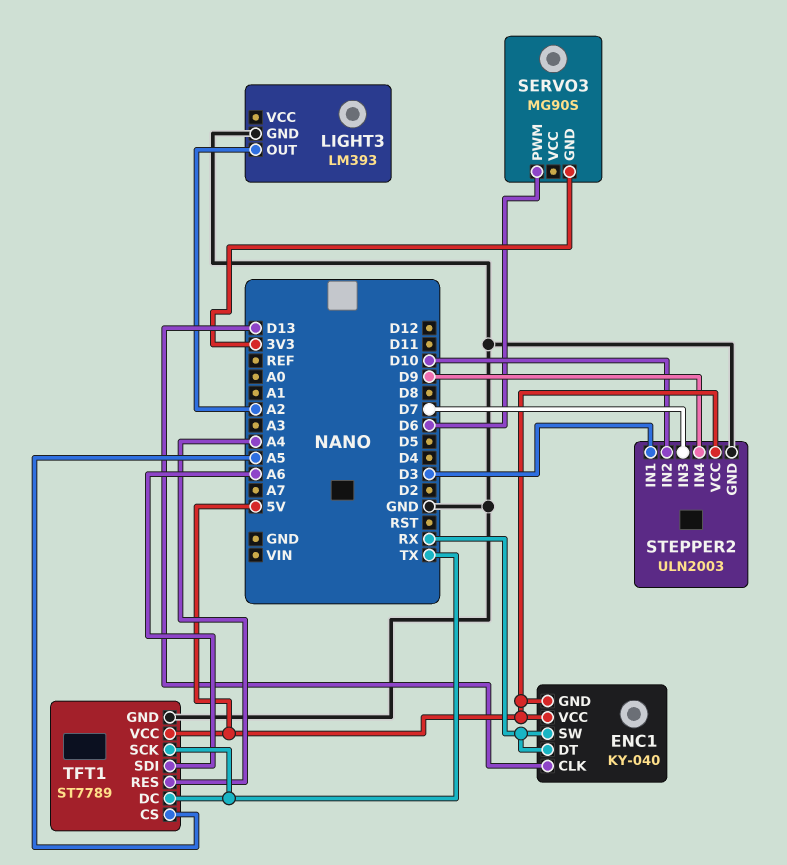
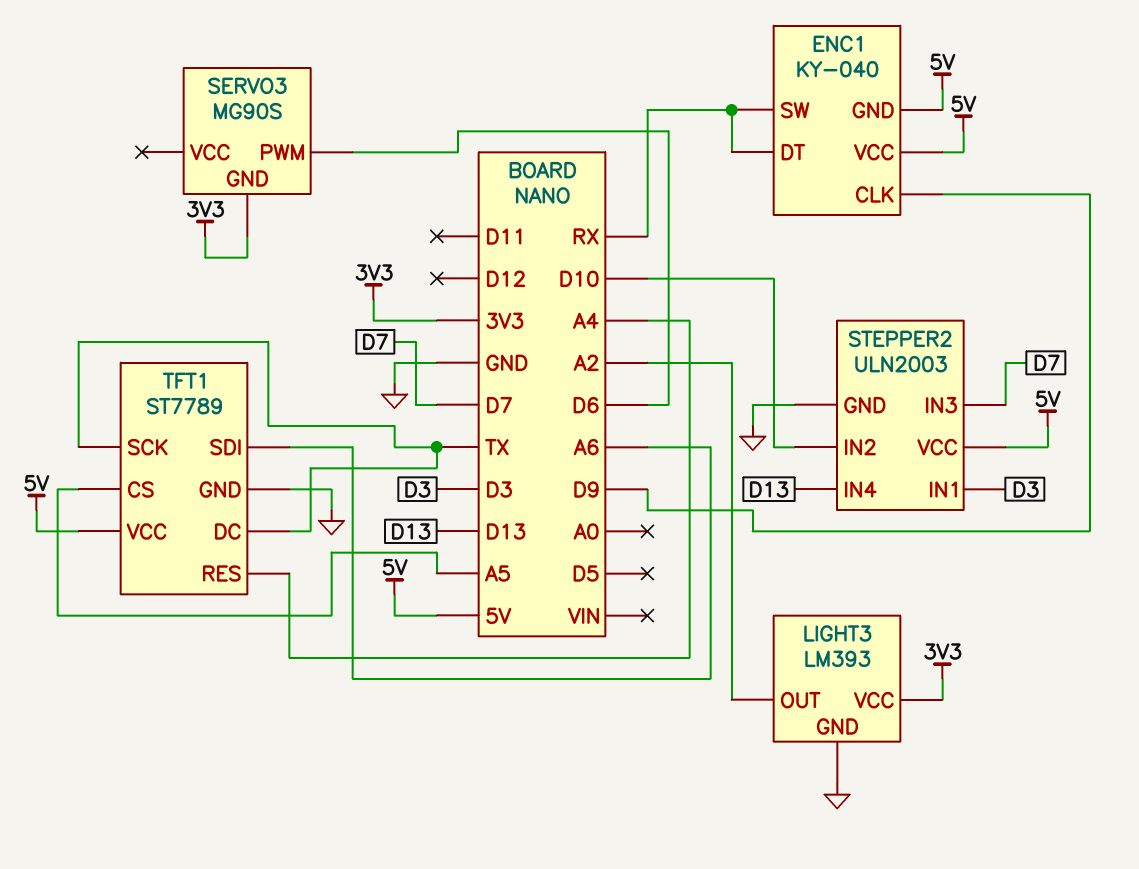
ENC1 pin CLK: D13 -> D9
LIGHT3 pin VCC: none -> 3V3
STEPPER2 pin IN4: D9 -> D13

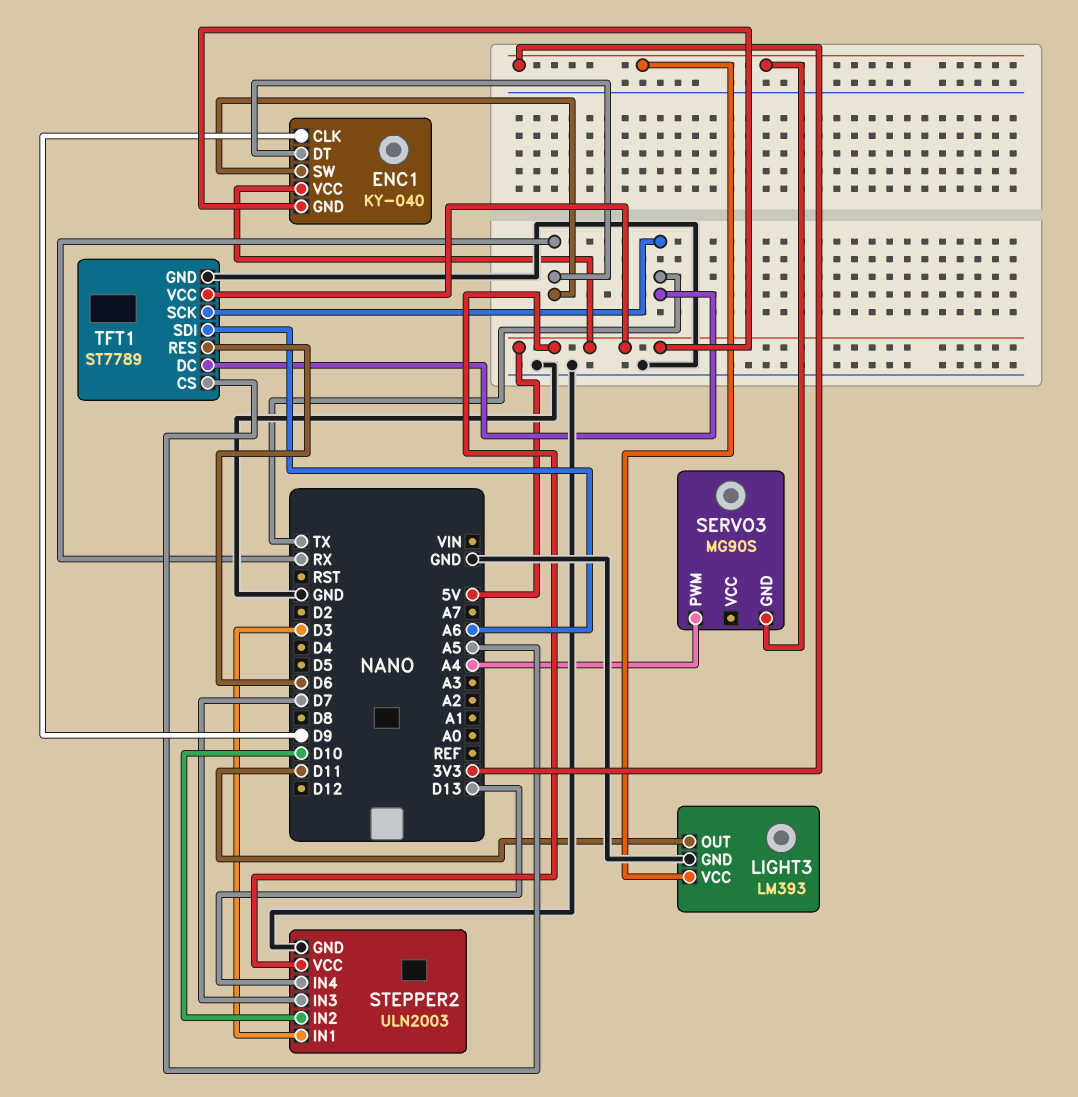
LIGHT3 pin OUT: A2 -> D11
SERVO3 pin PWM: D6 -> A4
TFT1 pin RES: A4 -> D6

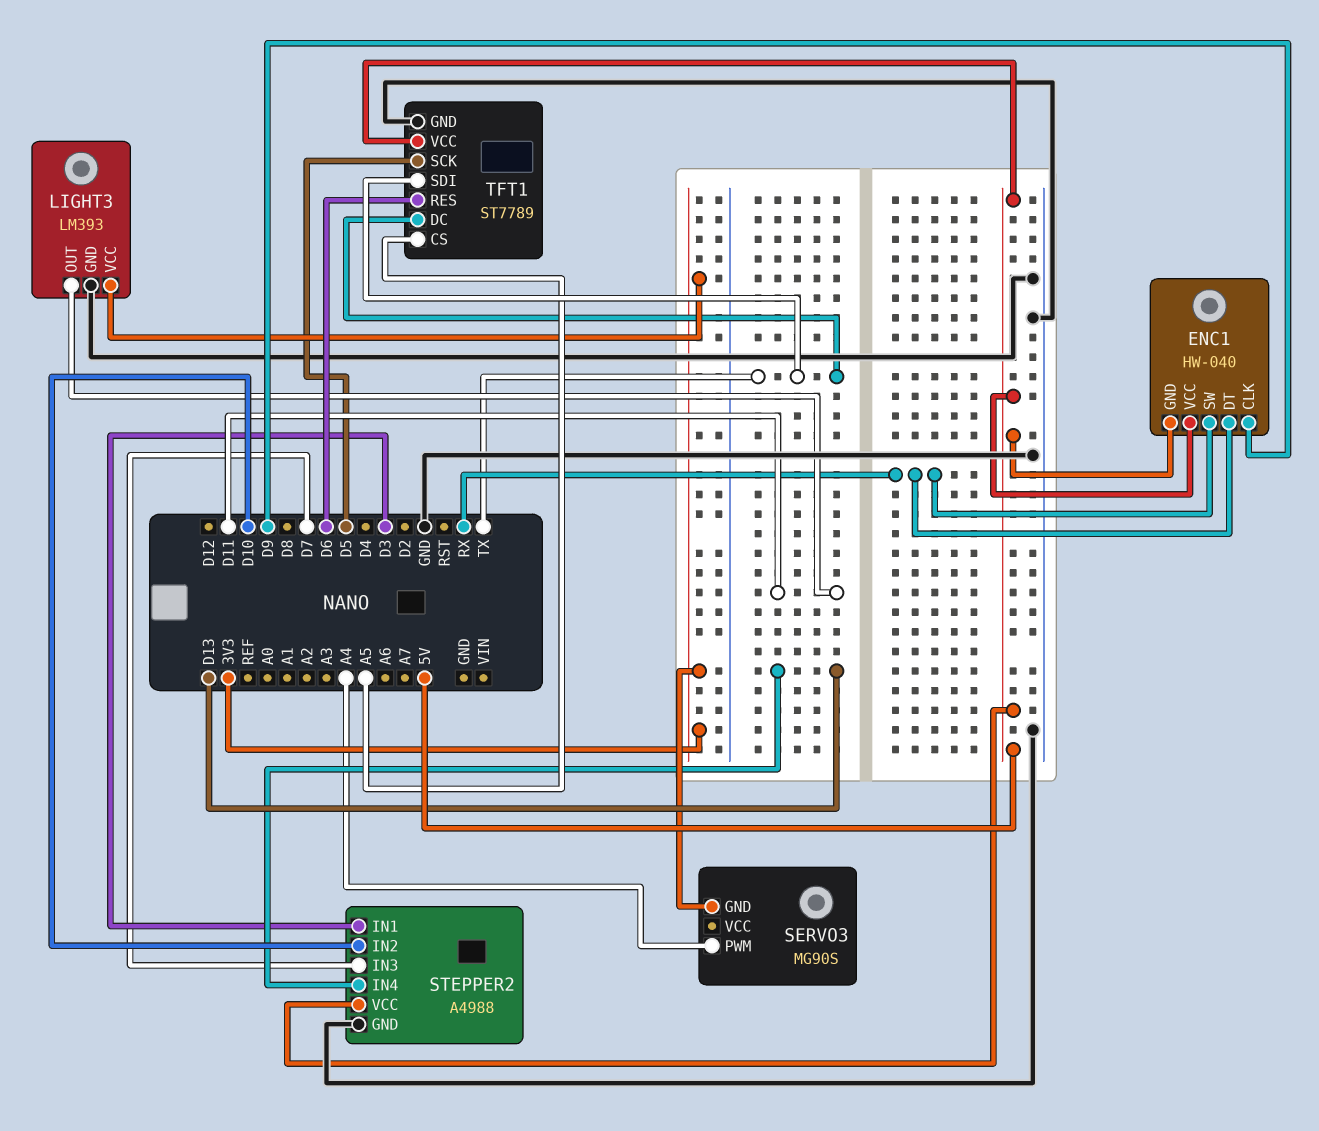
ENC1: KY-040 -> HW-040
STEPPER2: ULN2003 -> A4988
TFT1 pin SCK: TX -> D5
TFT1 pin SDI: A6 -> TX

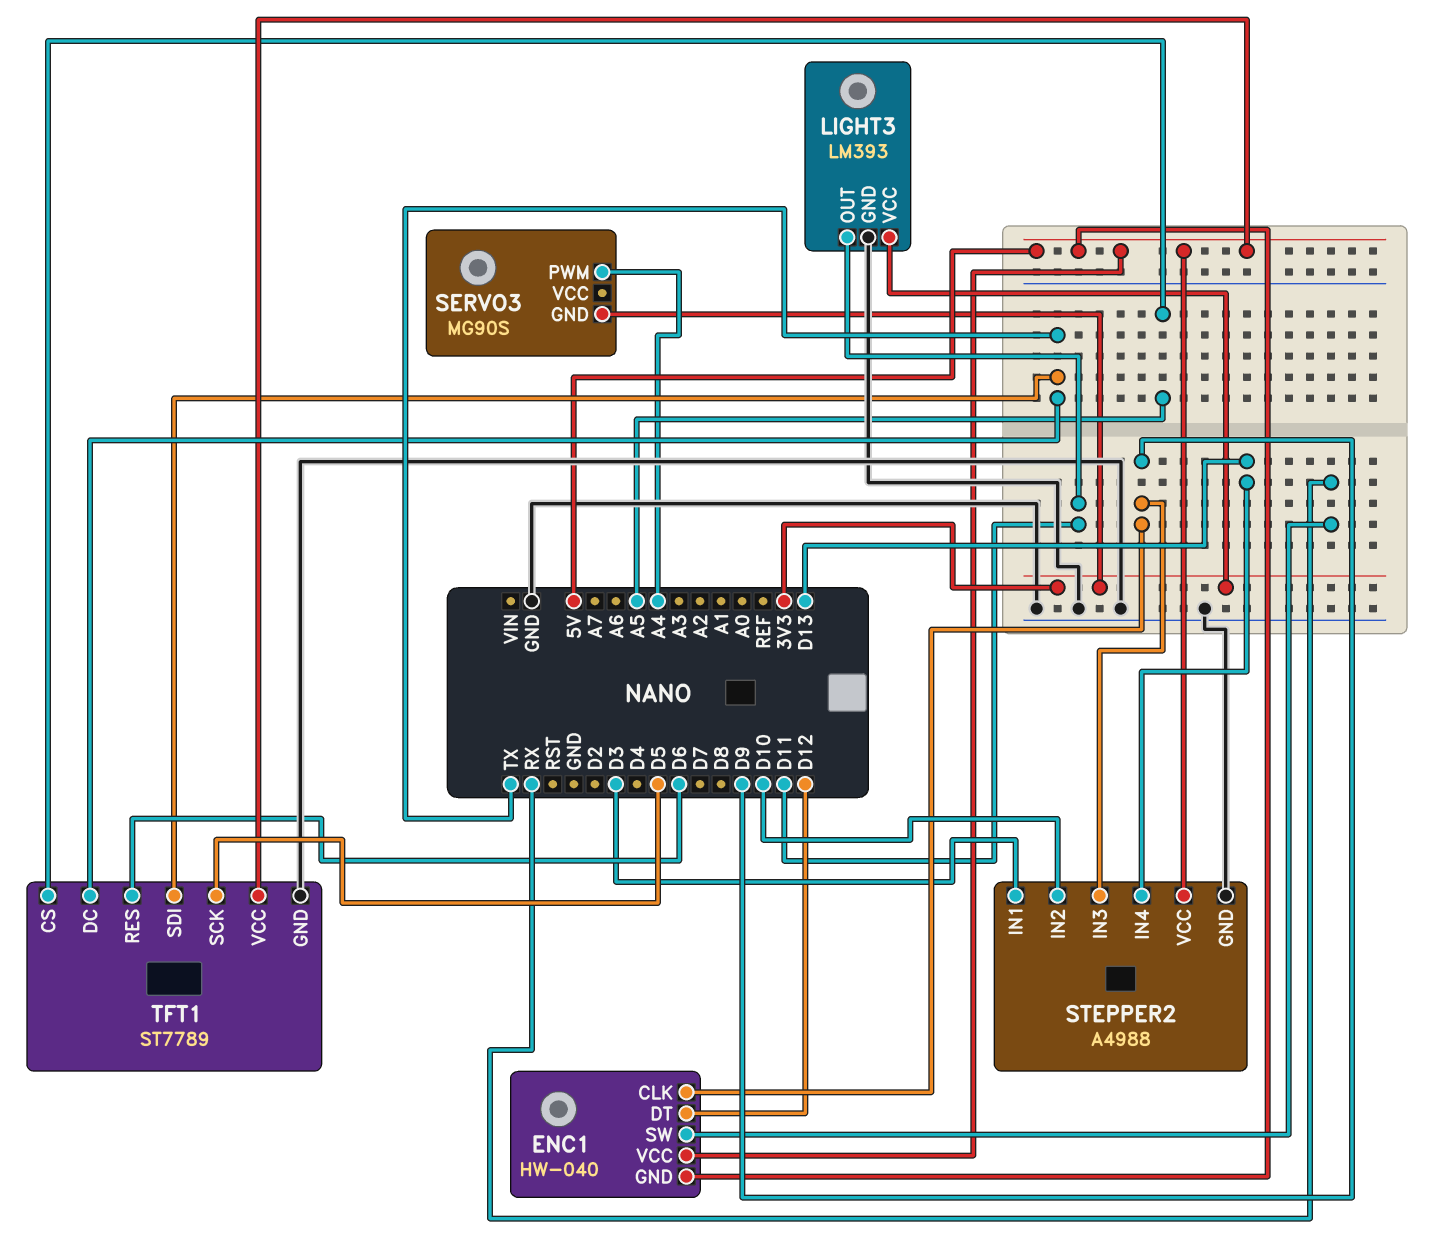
ENC1 pin DT: RX -> D12
STEPPER2 pin IN3: D7 -> D9

